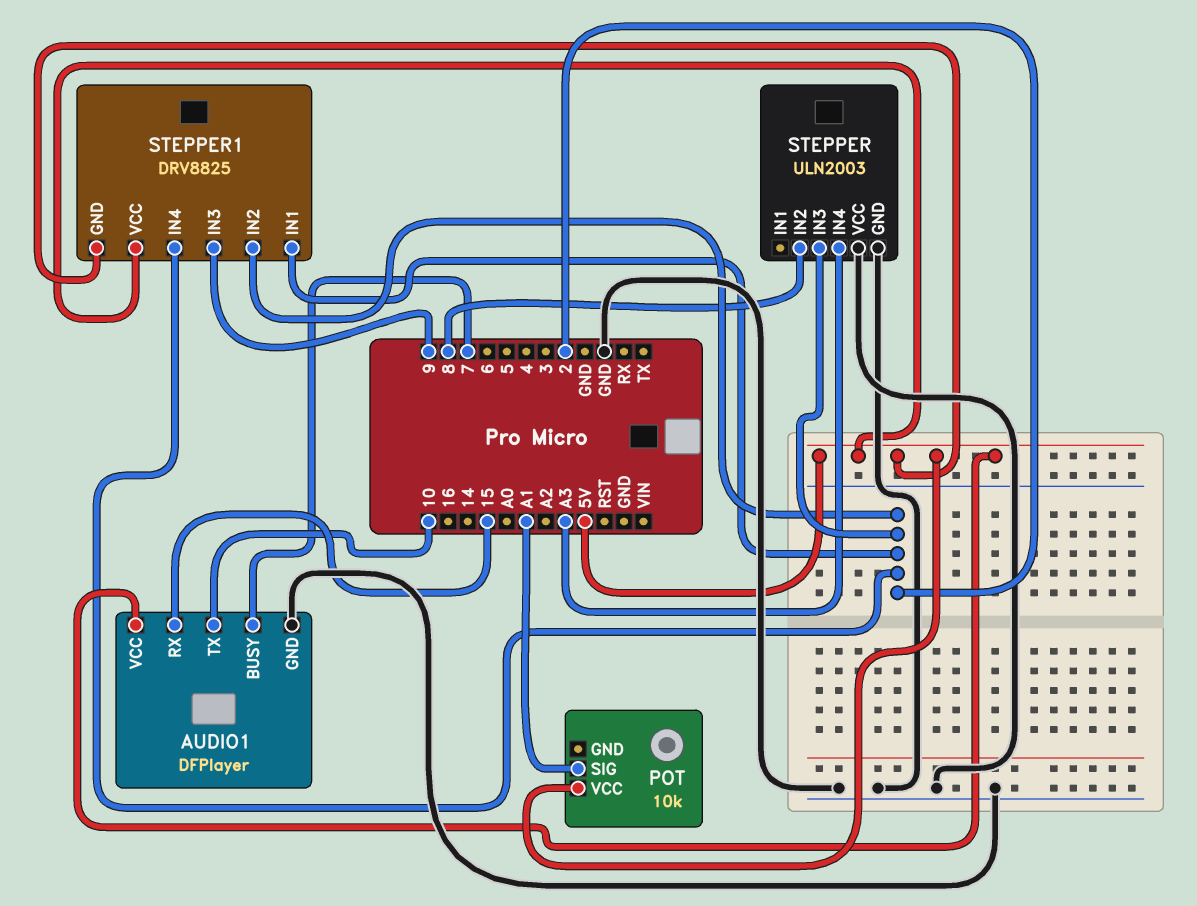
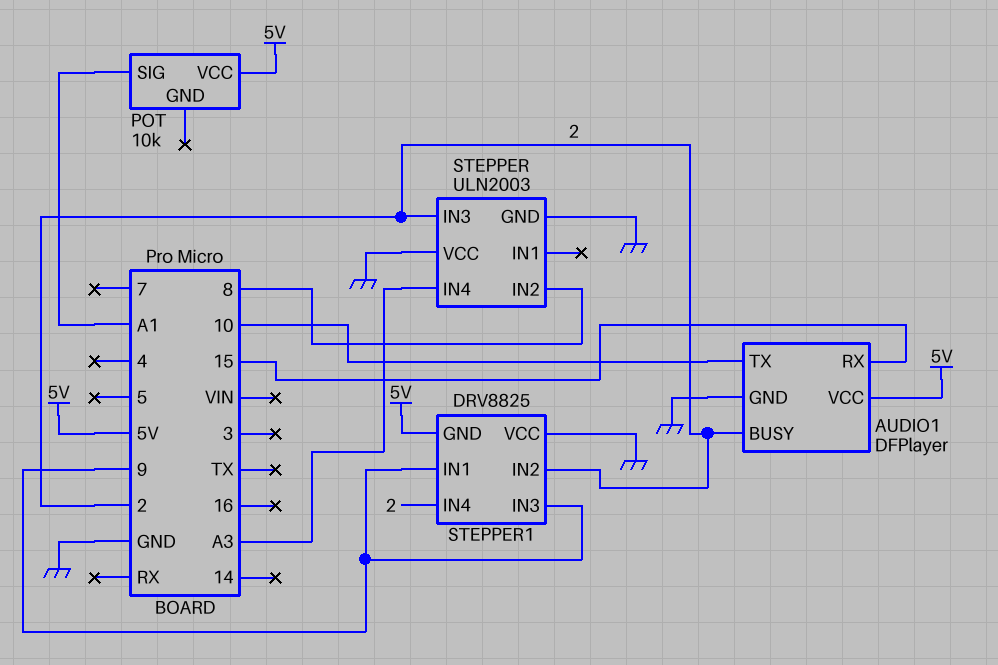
AUDIO1 pin BUSY: 7 -> 2
STEPPER1 pin IN1: 2 -> 9
STEPPER1 pin VCC: 5V -> GND

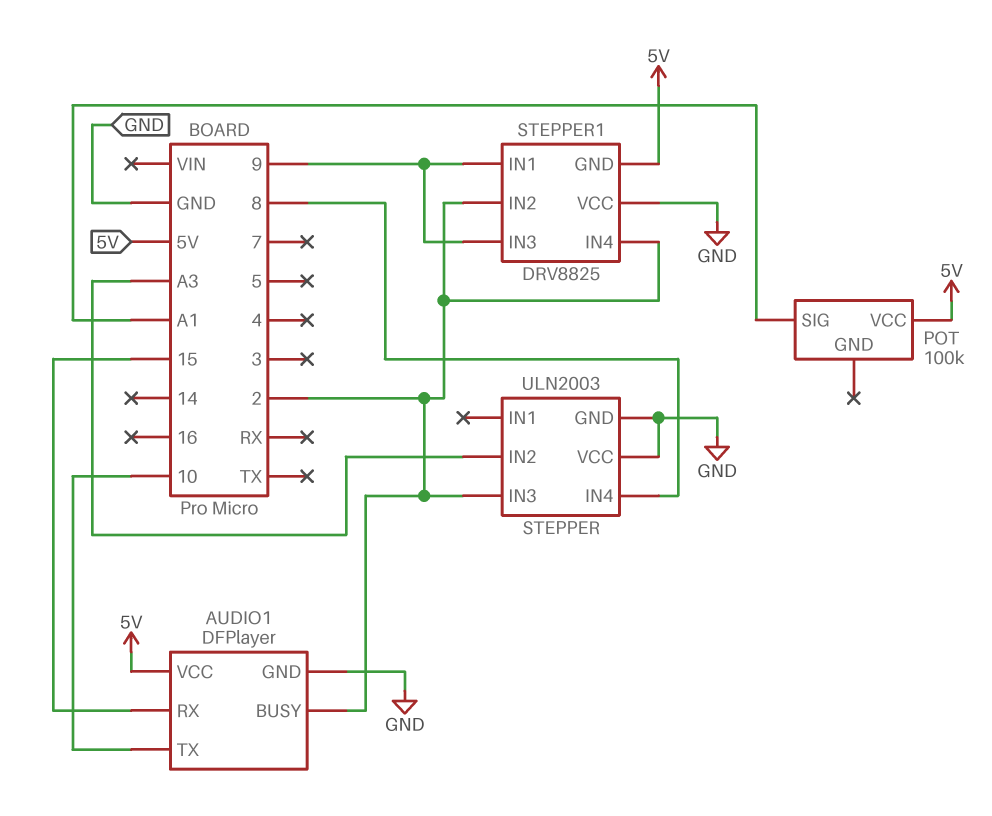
POT: 10k -> 100k
STEPPER pin IN2: 8 -> A3
STEPPER pin IN4: A3 -> 8

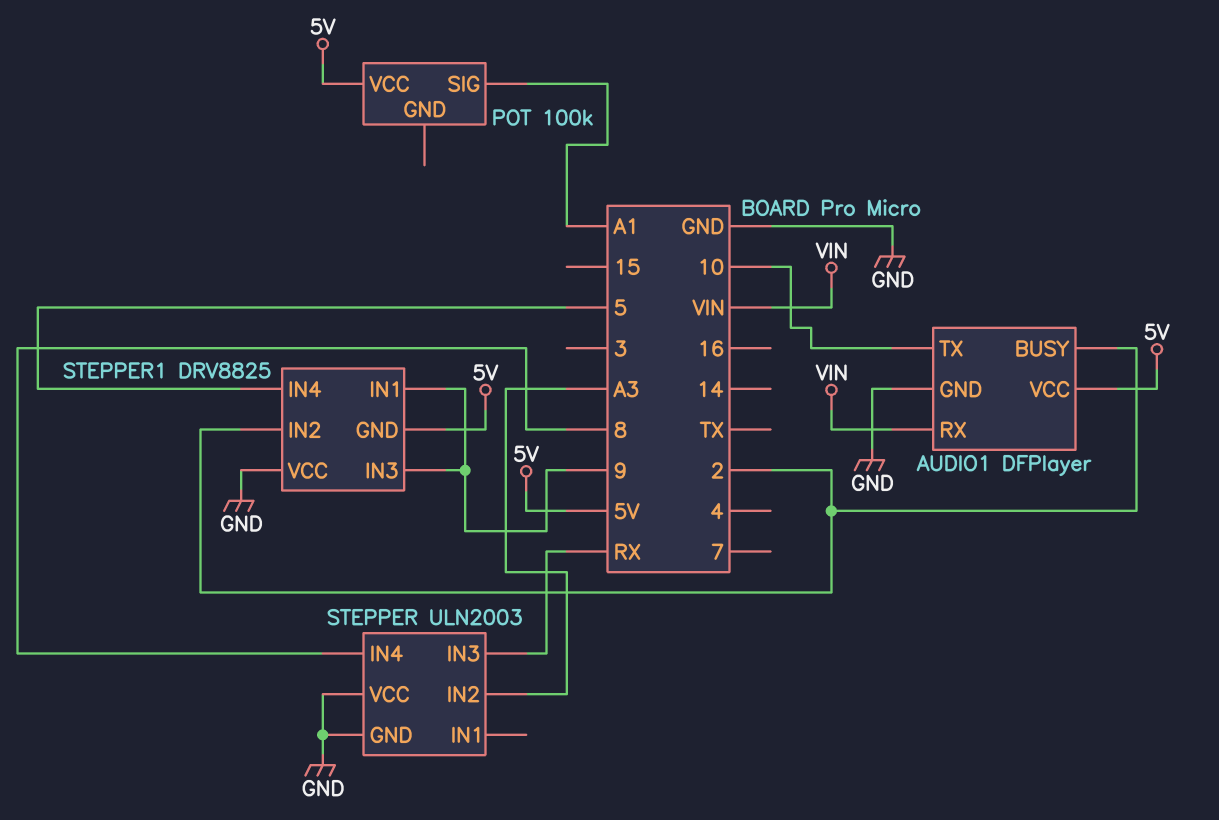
AUDIO1 pin RX: 15 -> VIN
STEPPER pin IN3: 2 -> RX
STEPPER1 pin IN4: 2 -> 5

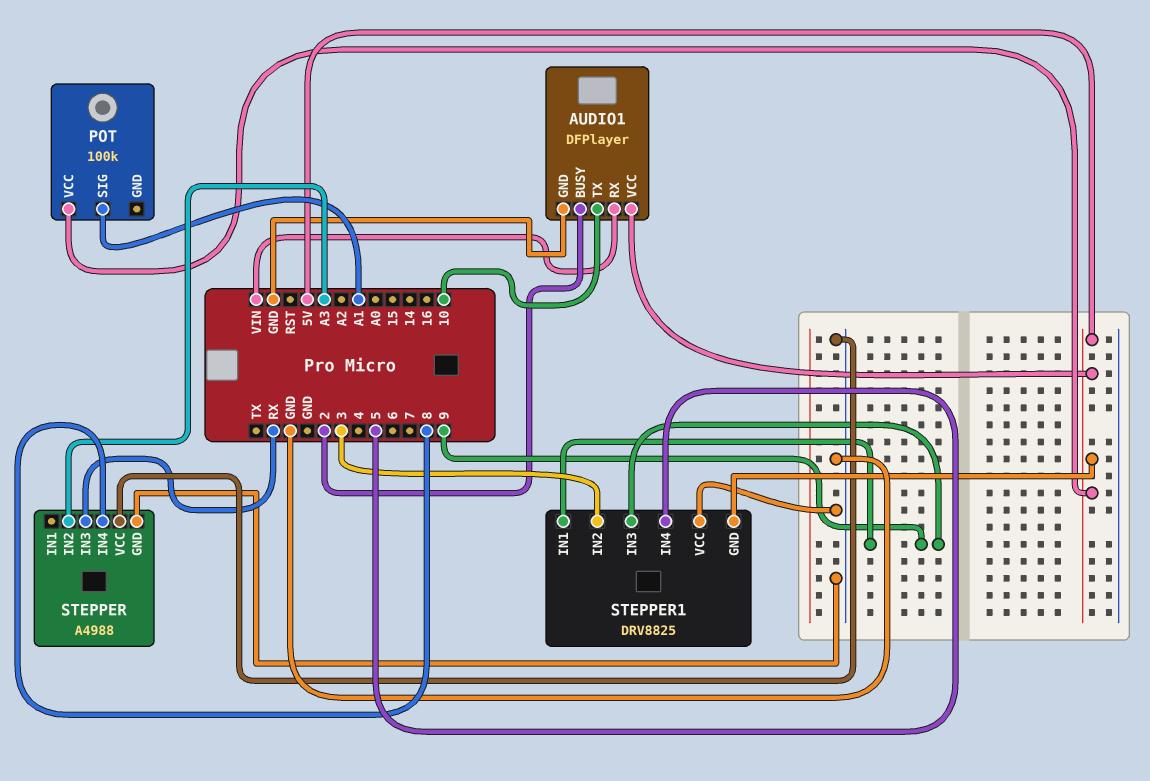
STEPPER: ULN2003 -> A4988
STEPPER1 pin IN2: 2 -> 3

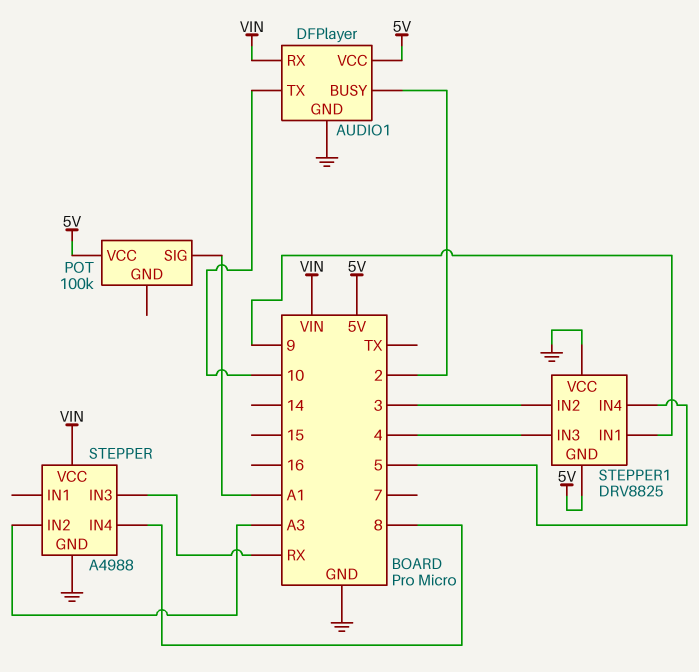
STEPPER pin VCC: GND -> VIN
STEPPER1 pin IN3: 9 -> 4

